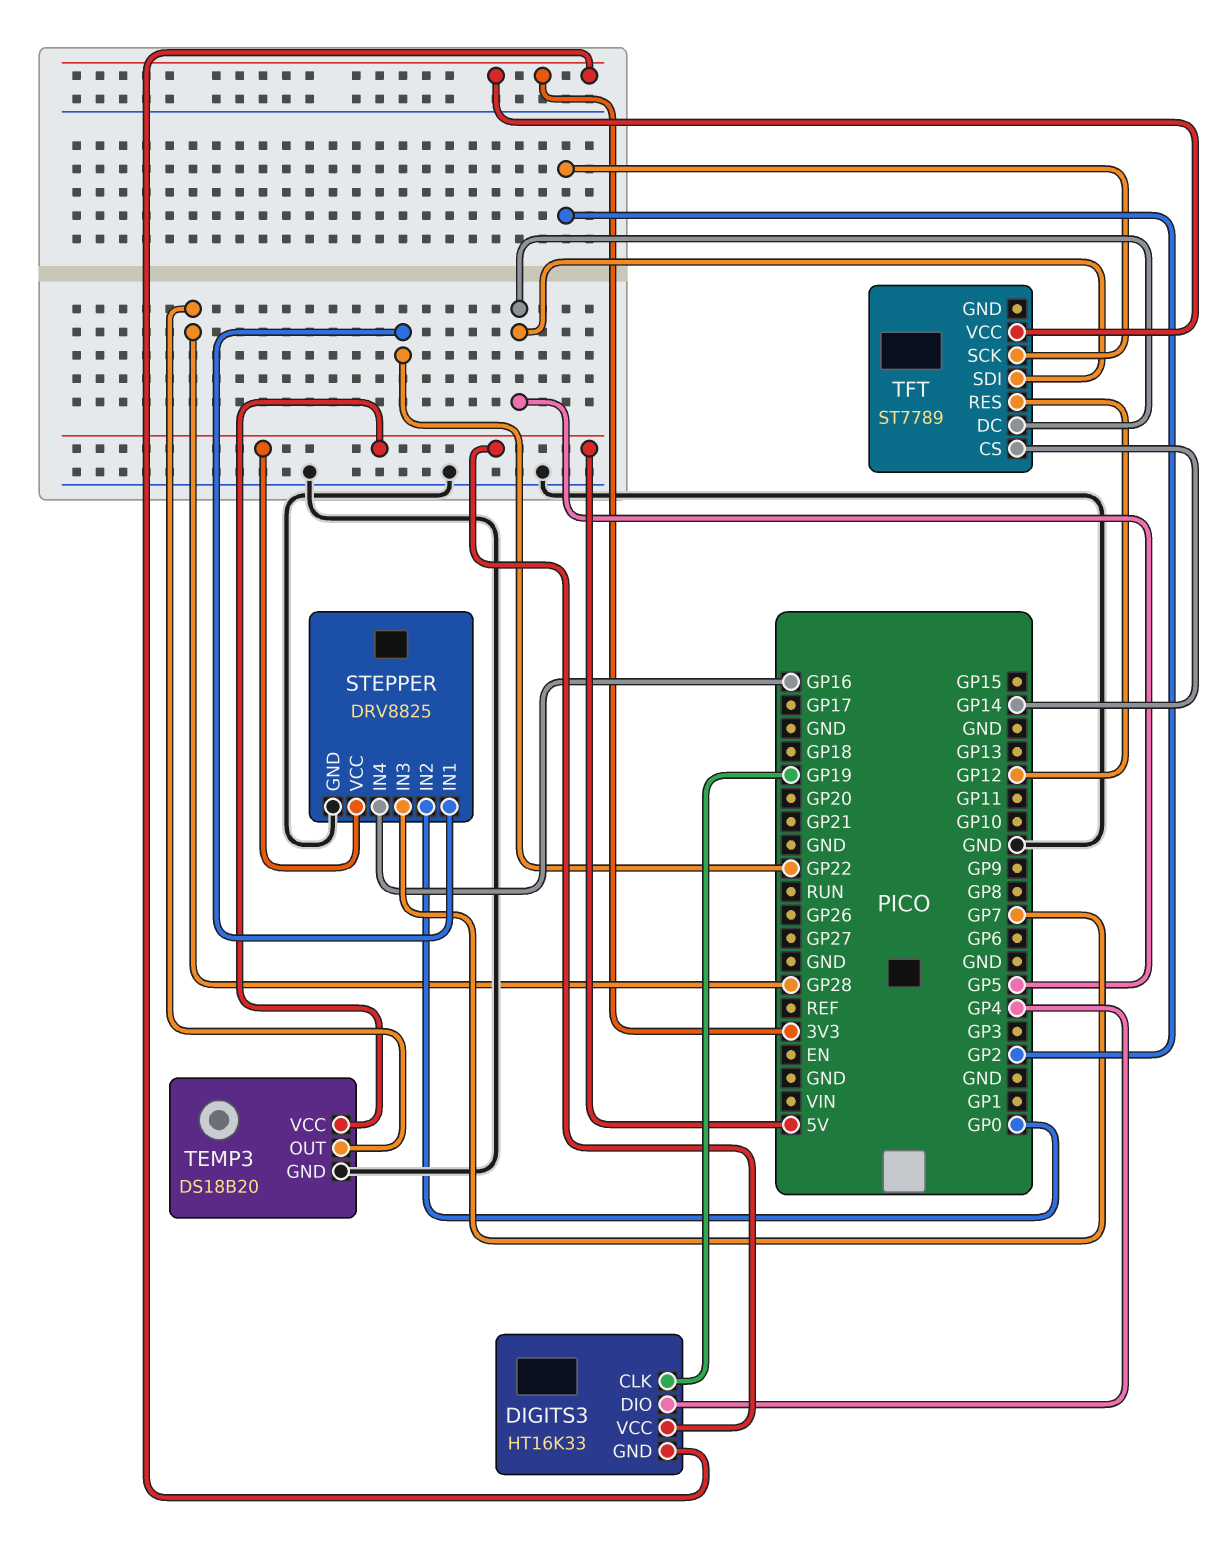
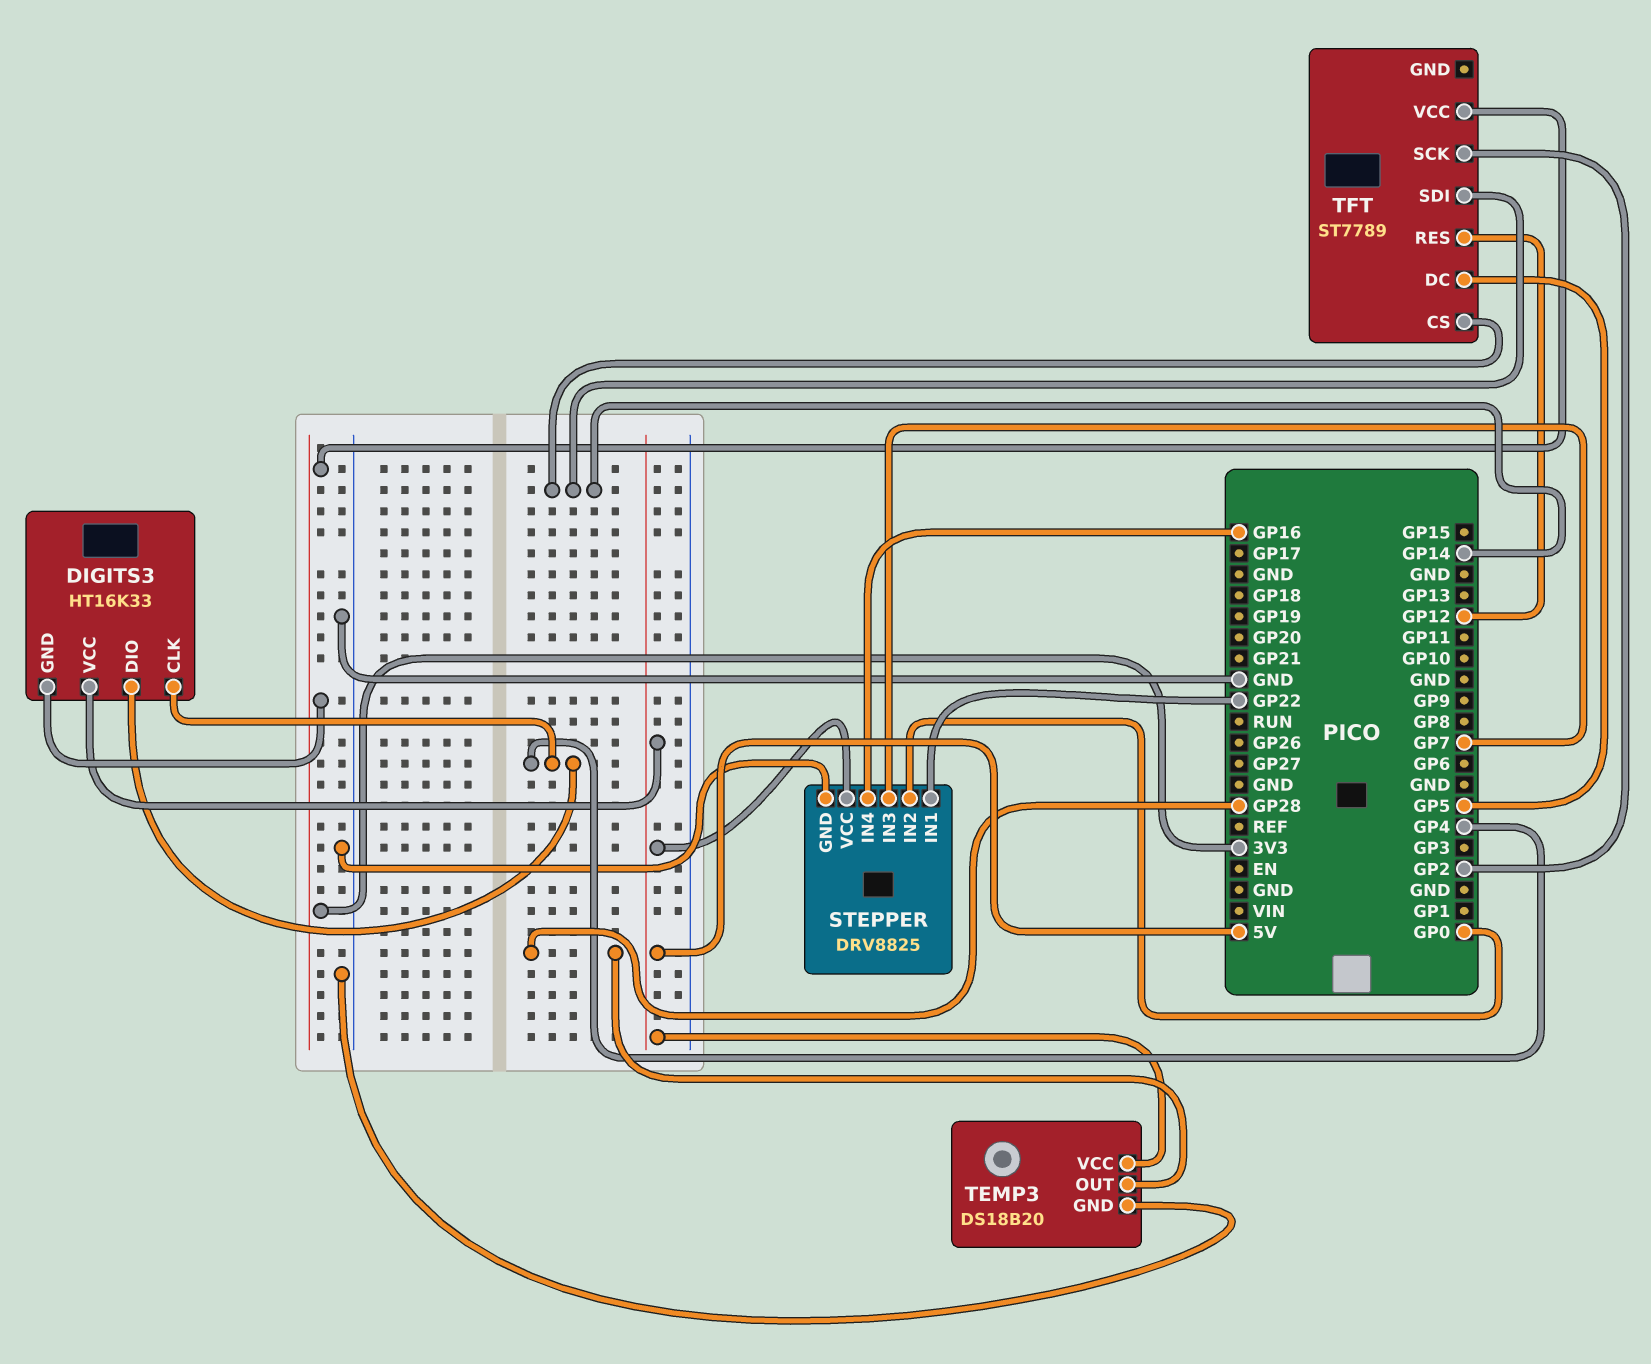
DIGITS3 pin CLK: GP19 -> GP4
TFT pin SDI: GP5 -> GP14

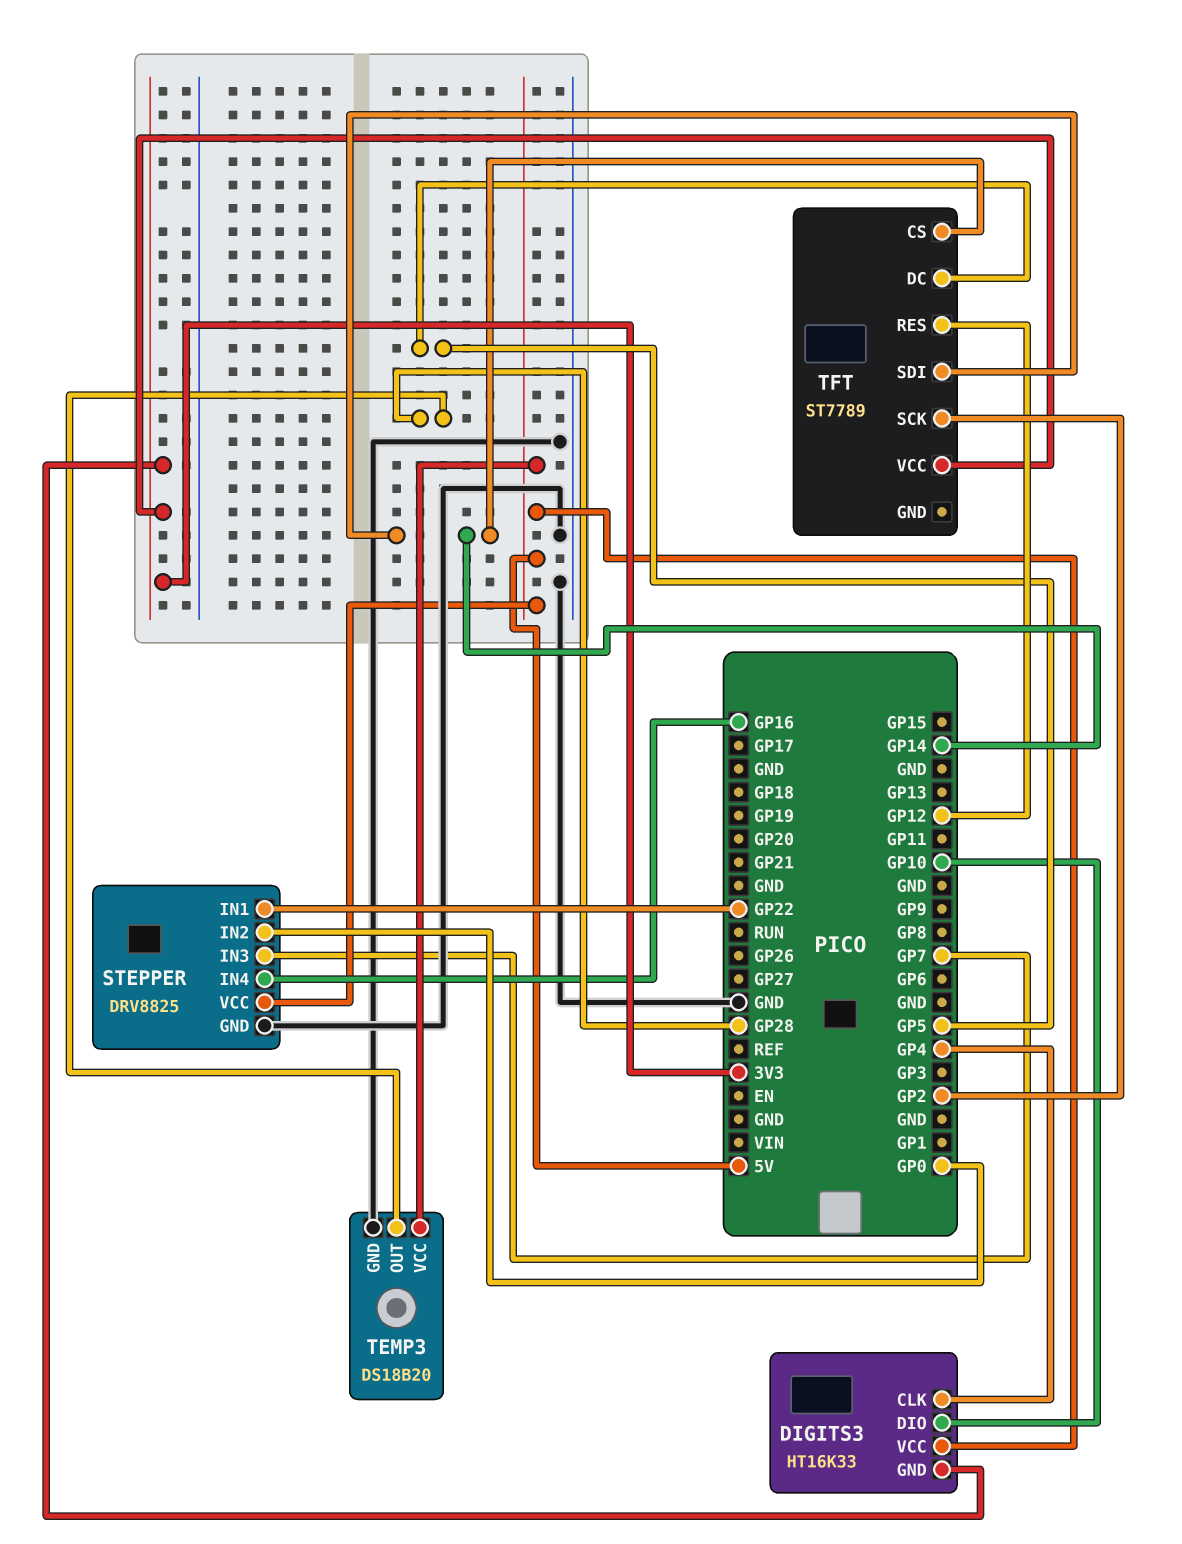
DIGITS3 pin DIO: GP4 -> GP10

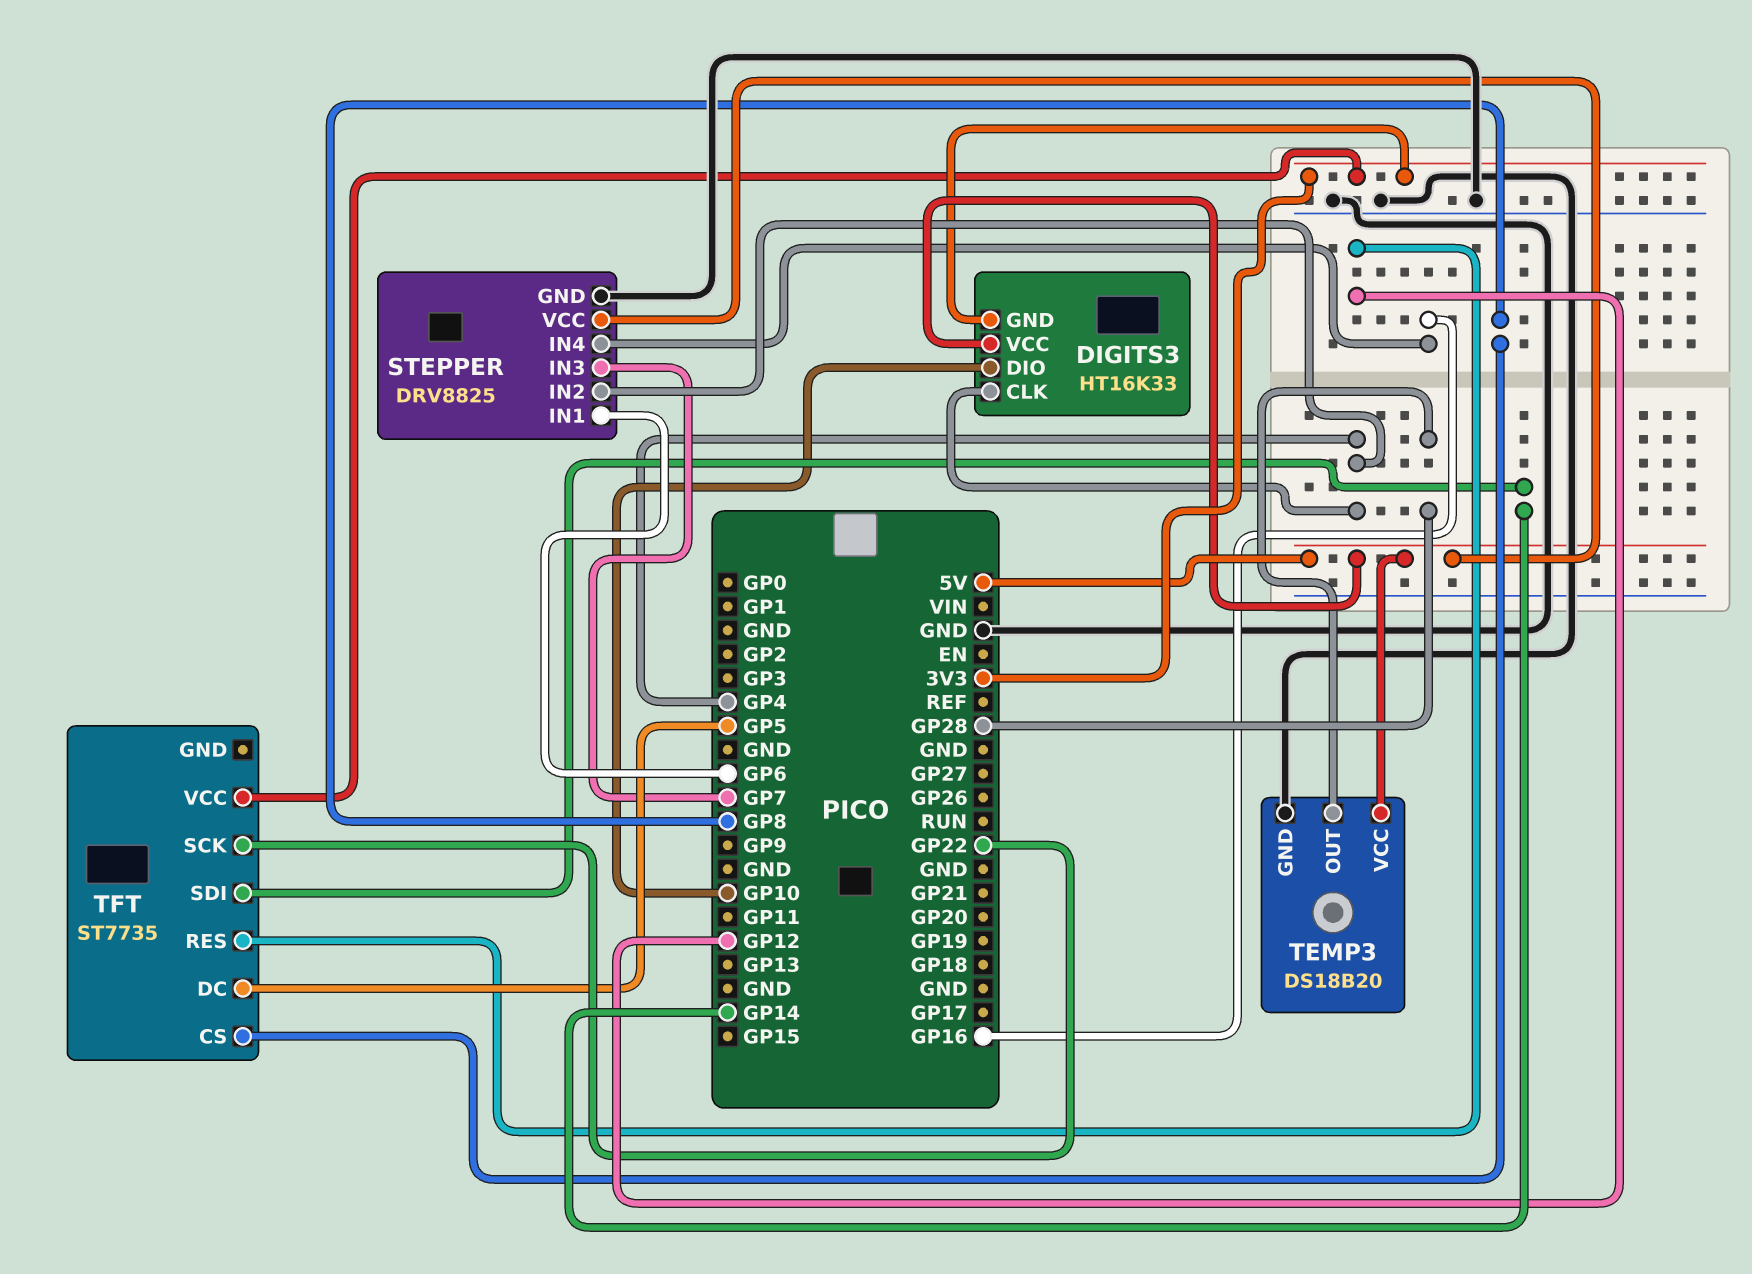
STEPPER pin IN1: GP22 -> GP6
STEPPER pin IN2: GP0 -> GP4
TFT: ST7789 -> ST7735
TFT pin CS: GP14 -> GP8
TFT pin SCK: GP2 -> GP22

